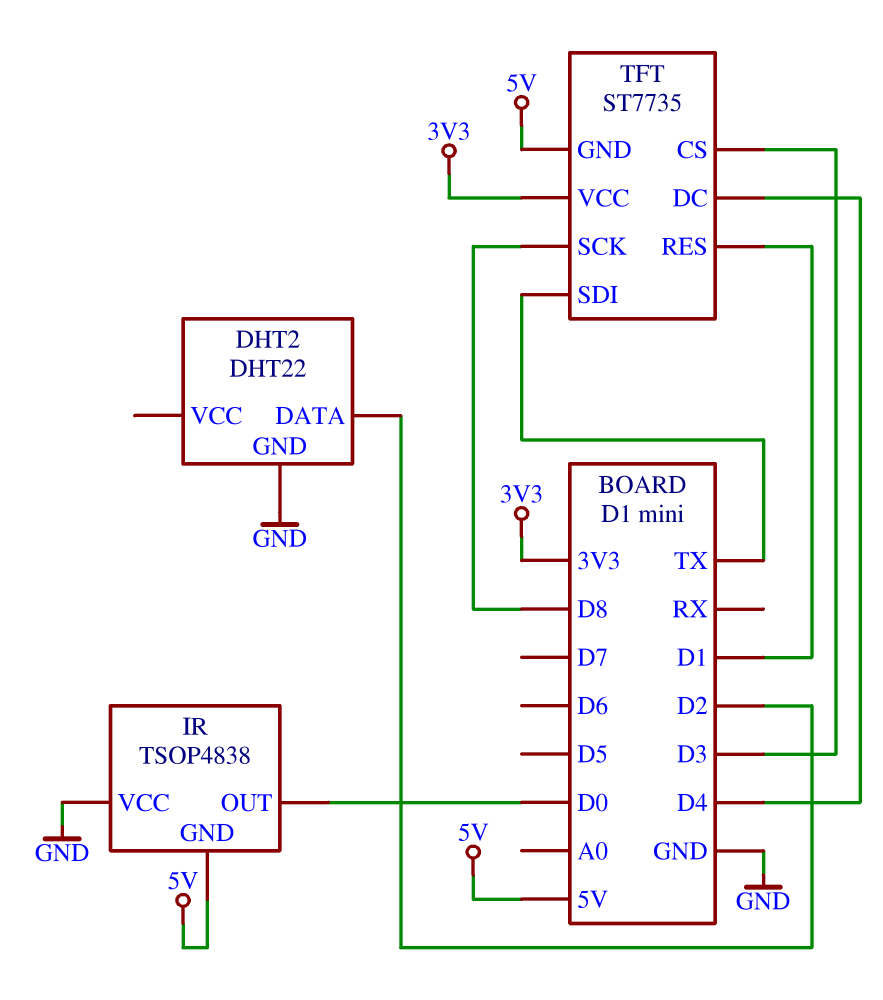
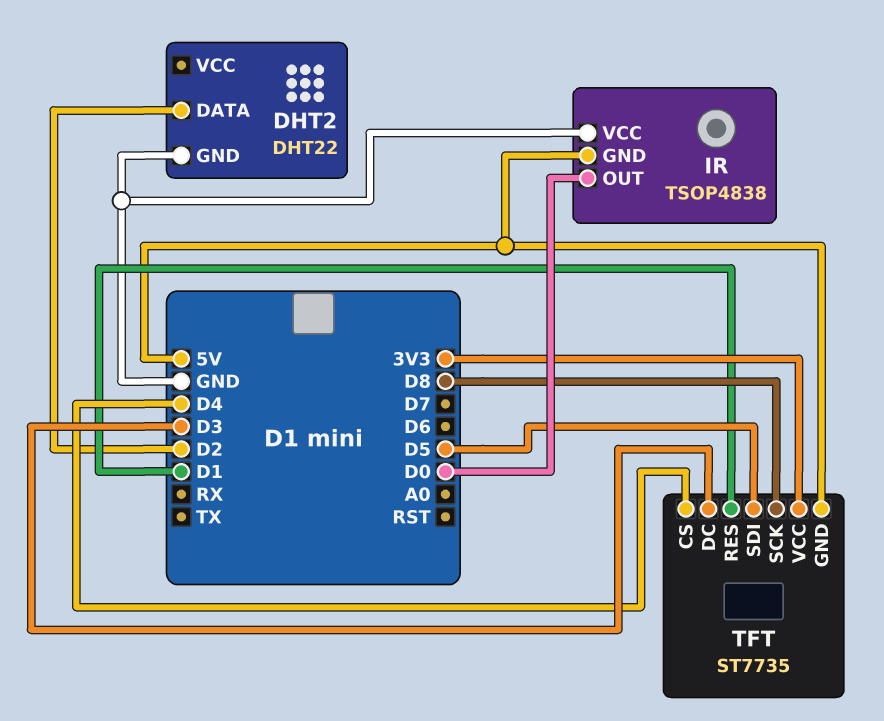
TFT pin CS: D3 -> D4
TFT pin DC: D4 -> D3
TFT pin SDI: TX -> D5

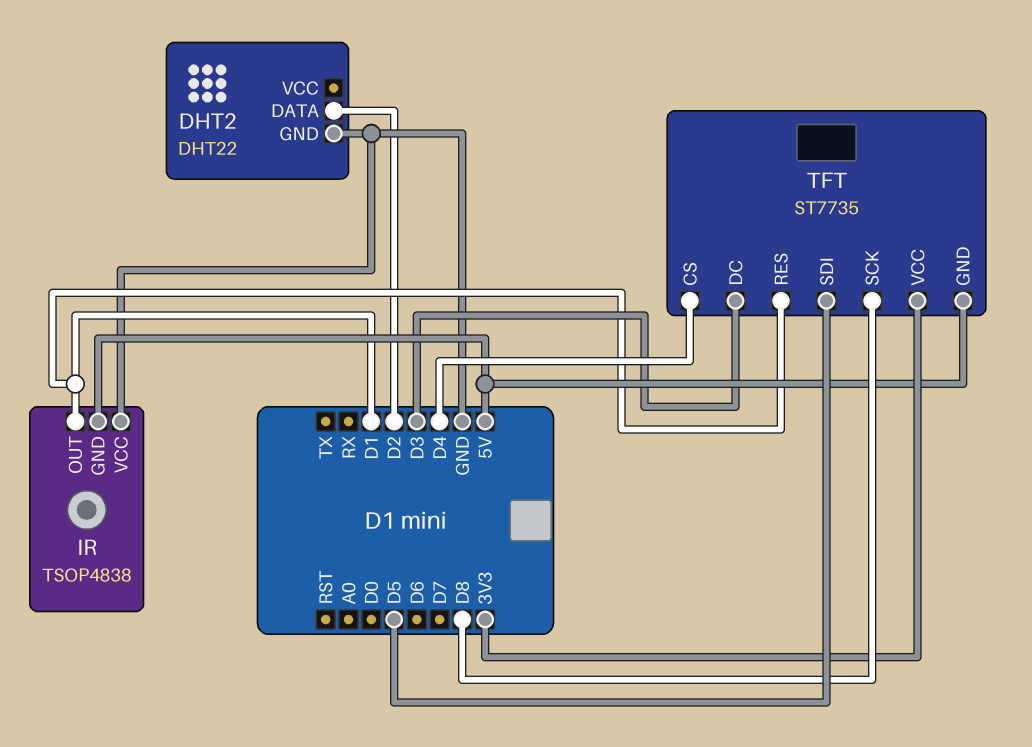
IR pin OUT: D0 -> D1

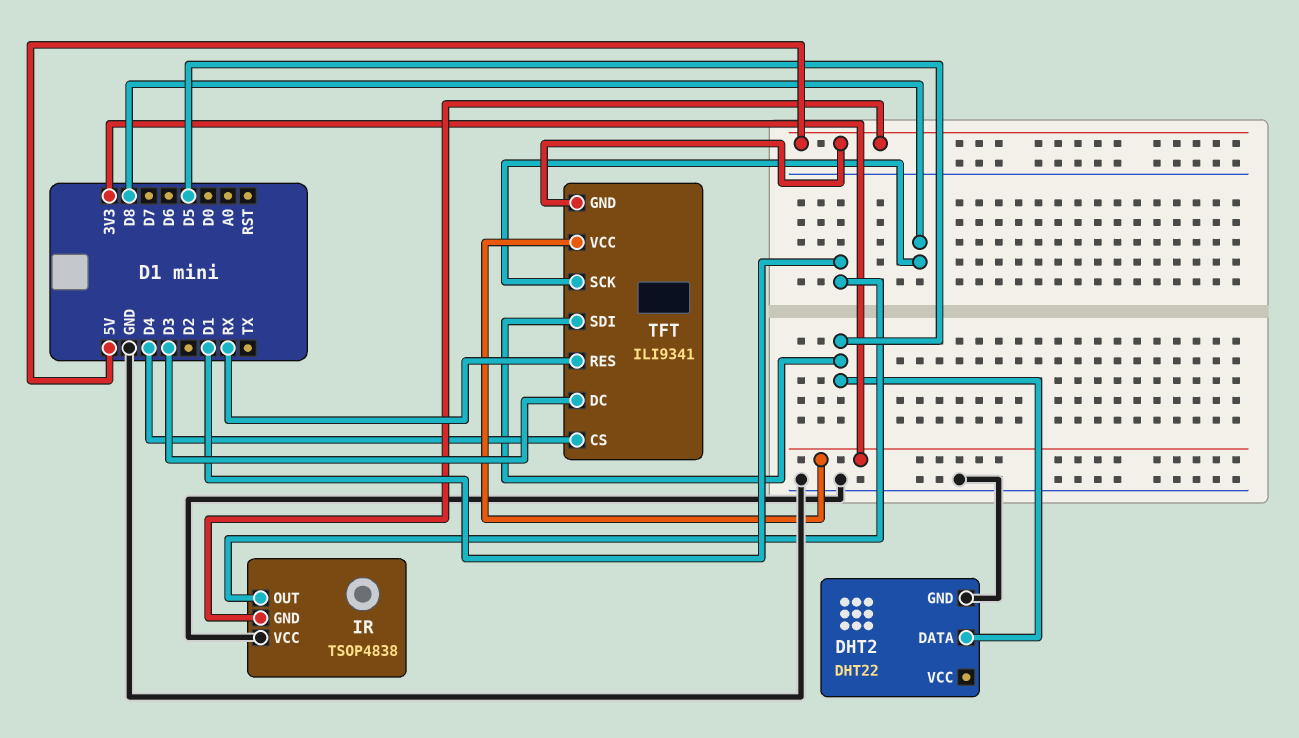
DHT2 pin DATA: D2 -> D5
TFT: ST7735 -> ILI9341
TFT pin RES: D1 -> RX

